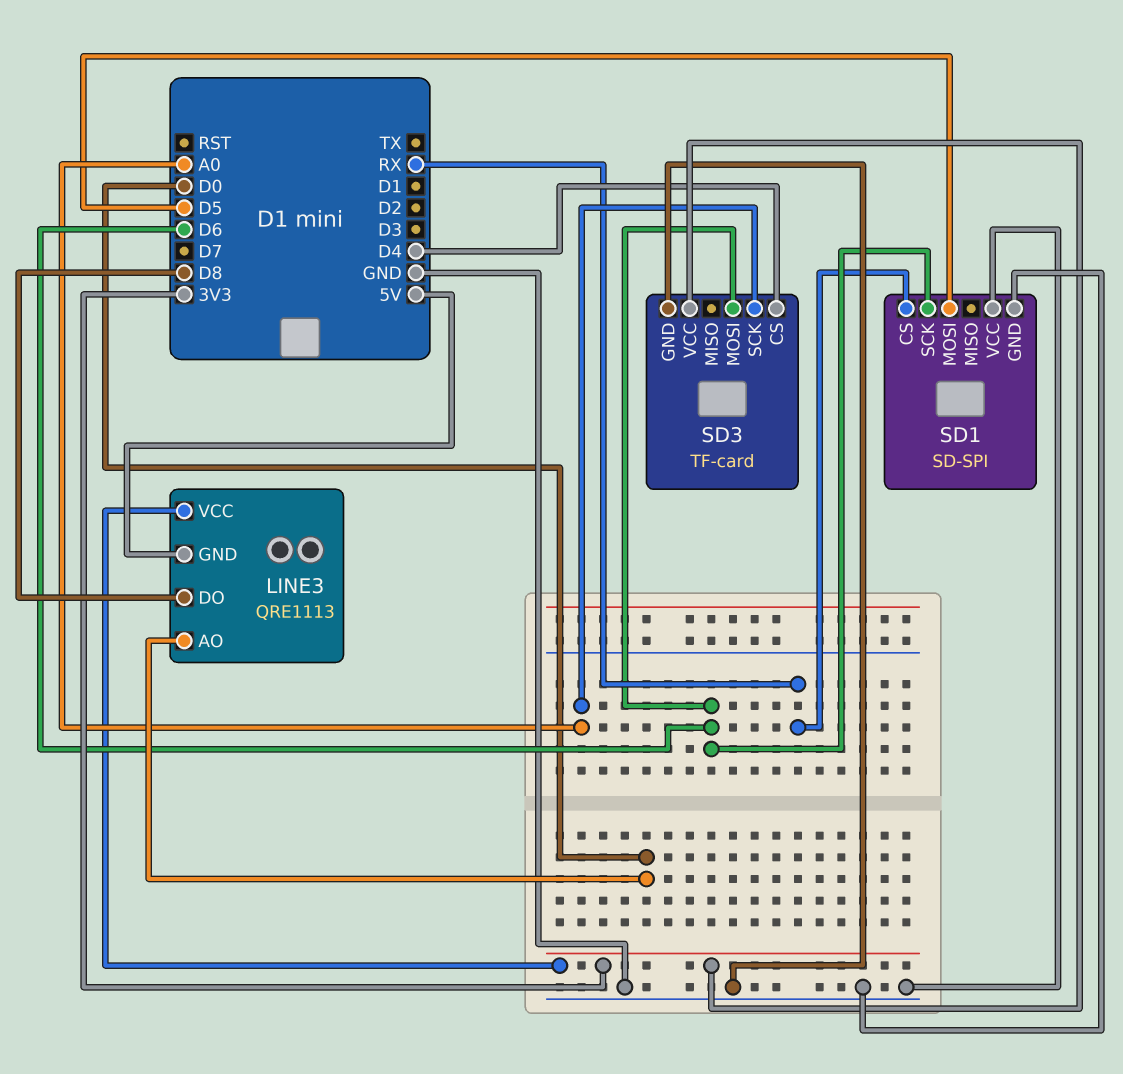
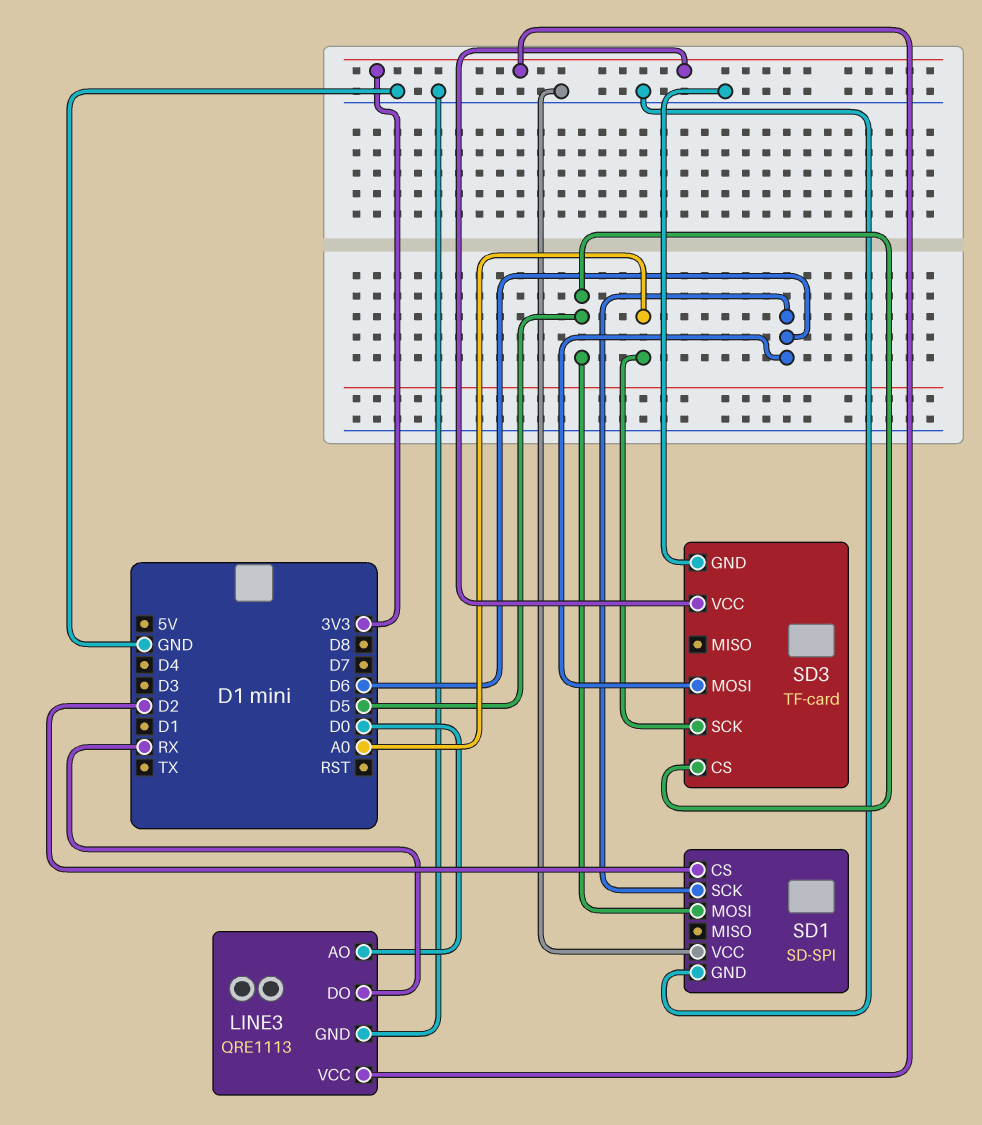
LINE3 pin DO: D8 -> RX
LINE3 pin GND: 5V -> GND
SD1 pin CS: RX -> D2
SD3 pin CS: D4 -> D5

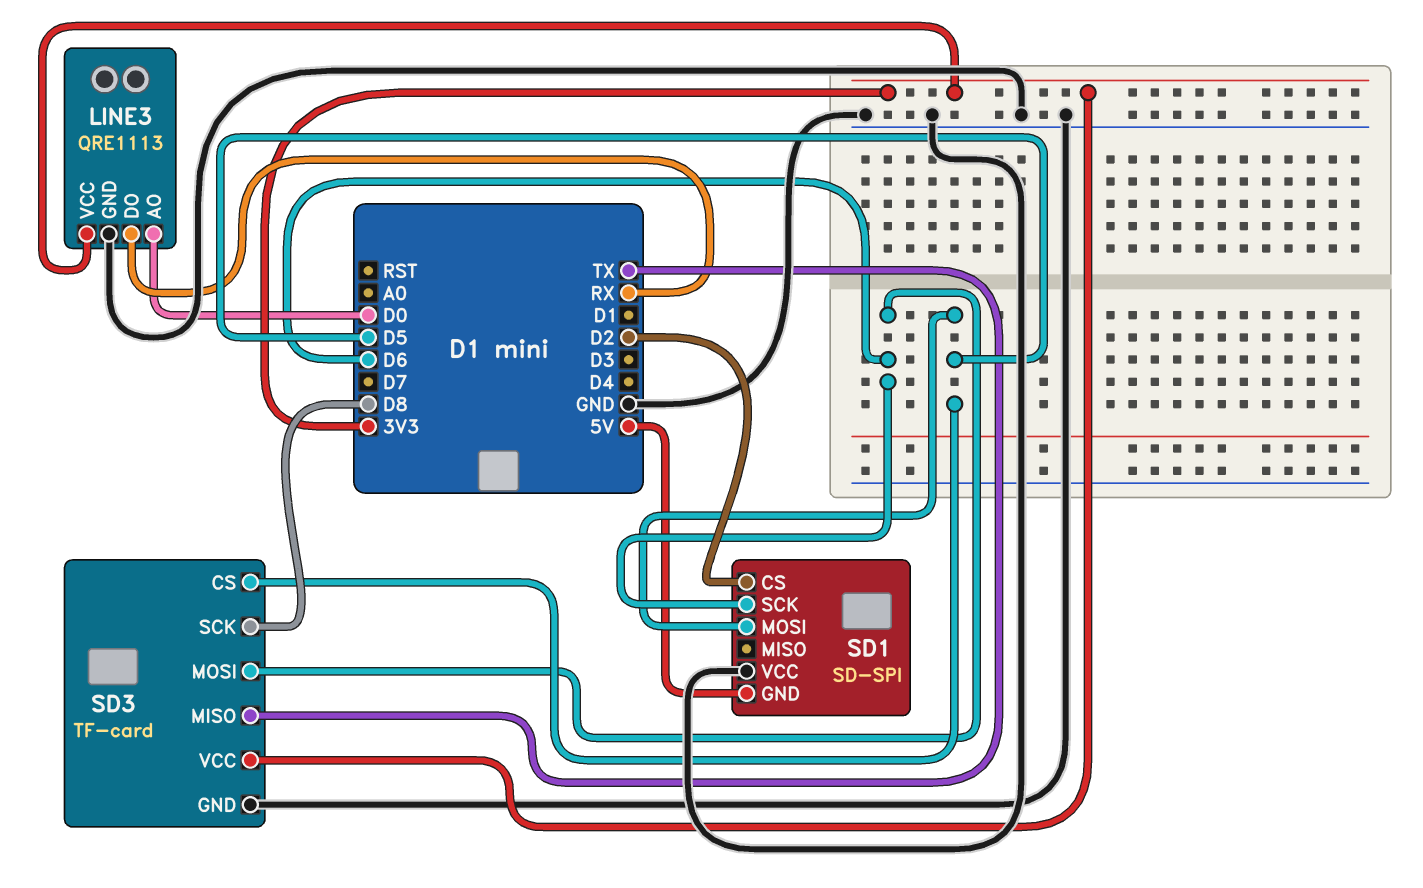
SD1 pin GND: GND -> 5V
SD3 pin MISO: none -> TX
SD3 pin SCK: A0 -> D8

